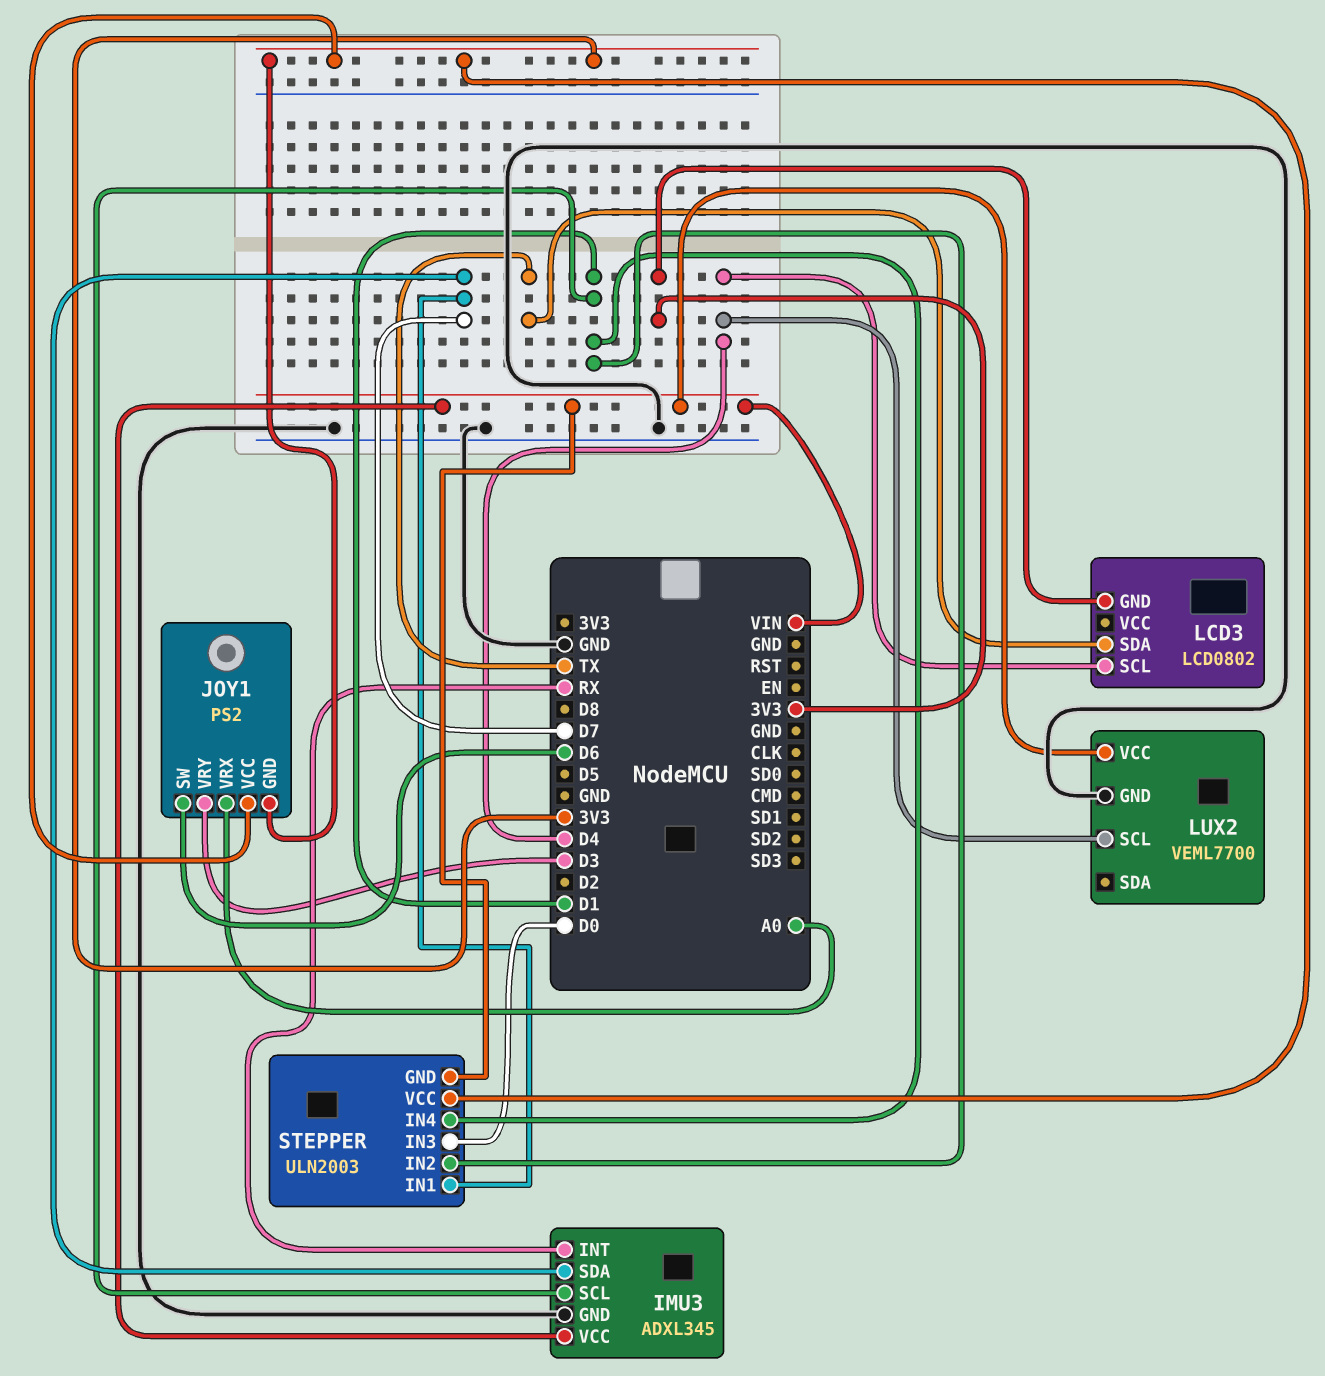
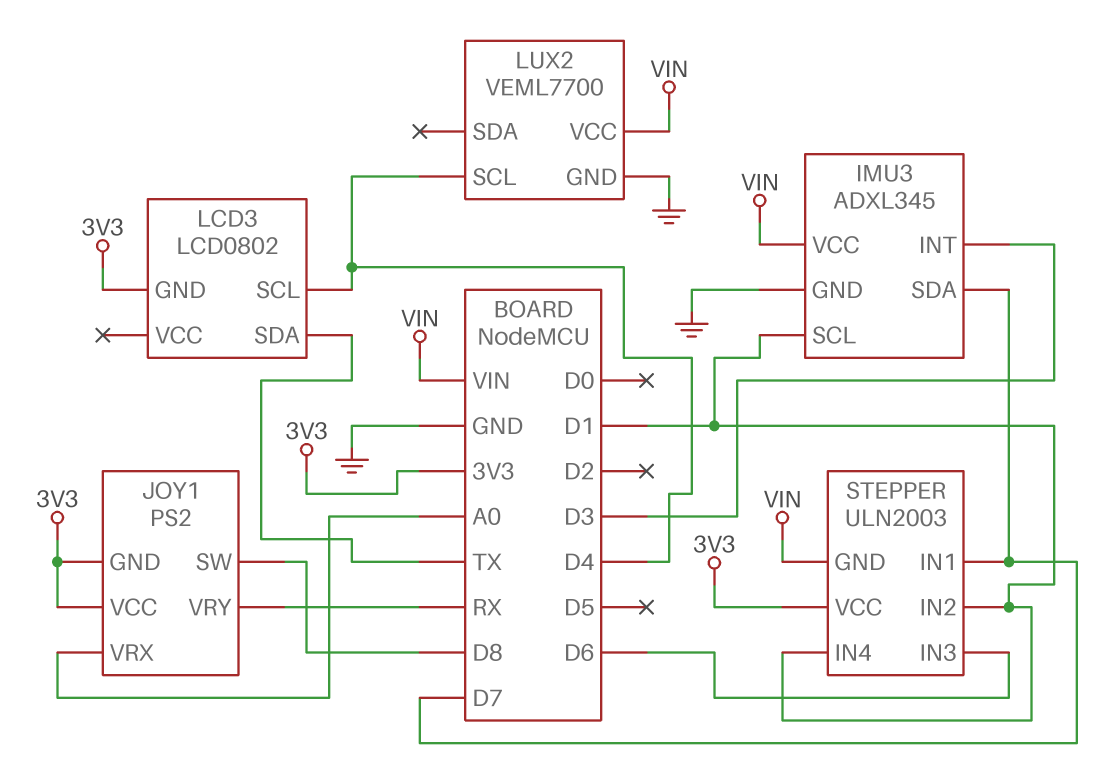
IMU3 pin INT: RX -> D3
JOY1 pin SW: D6 -> D8
JOY1 pin VRY: D3 -> RX
STEPPER pin IN3: D0 -> D6

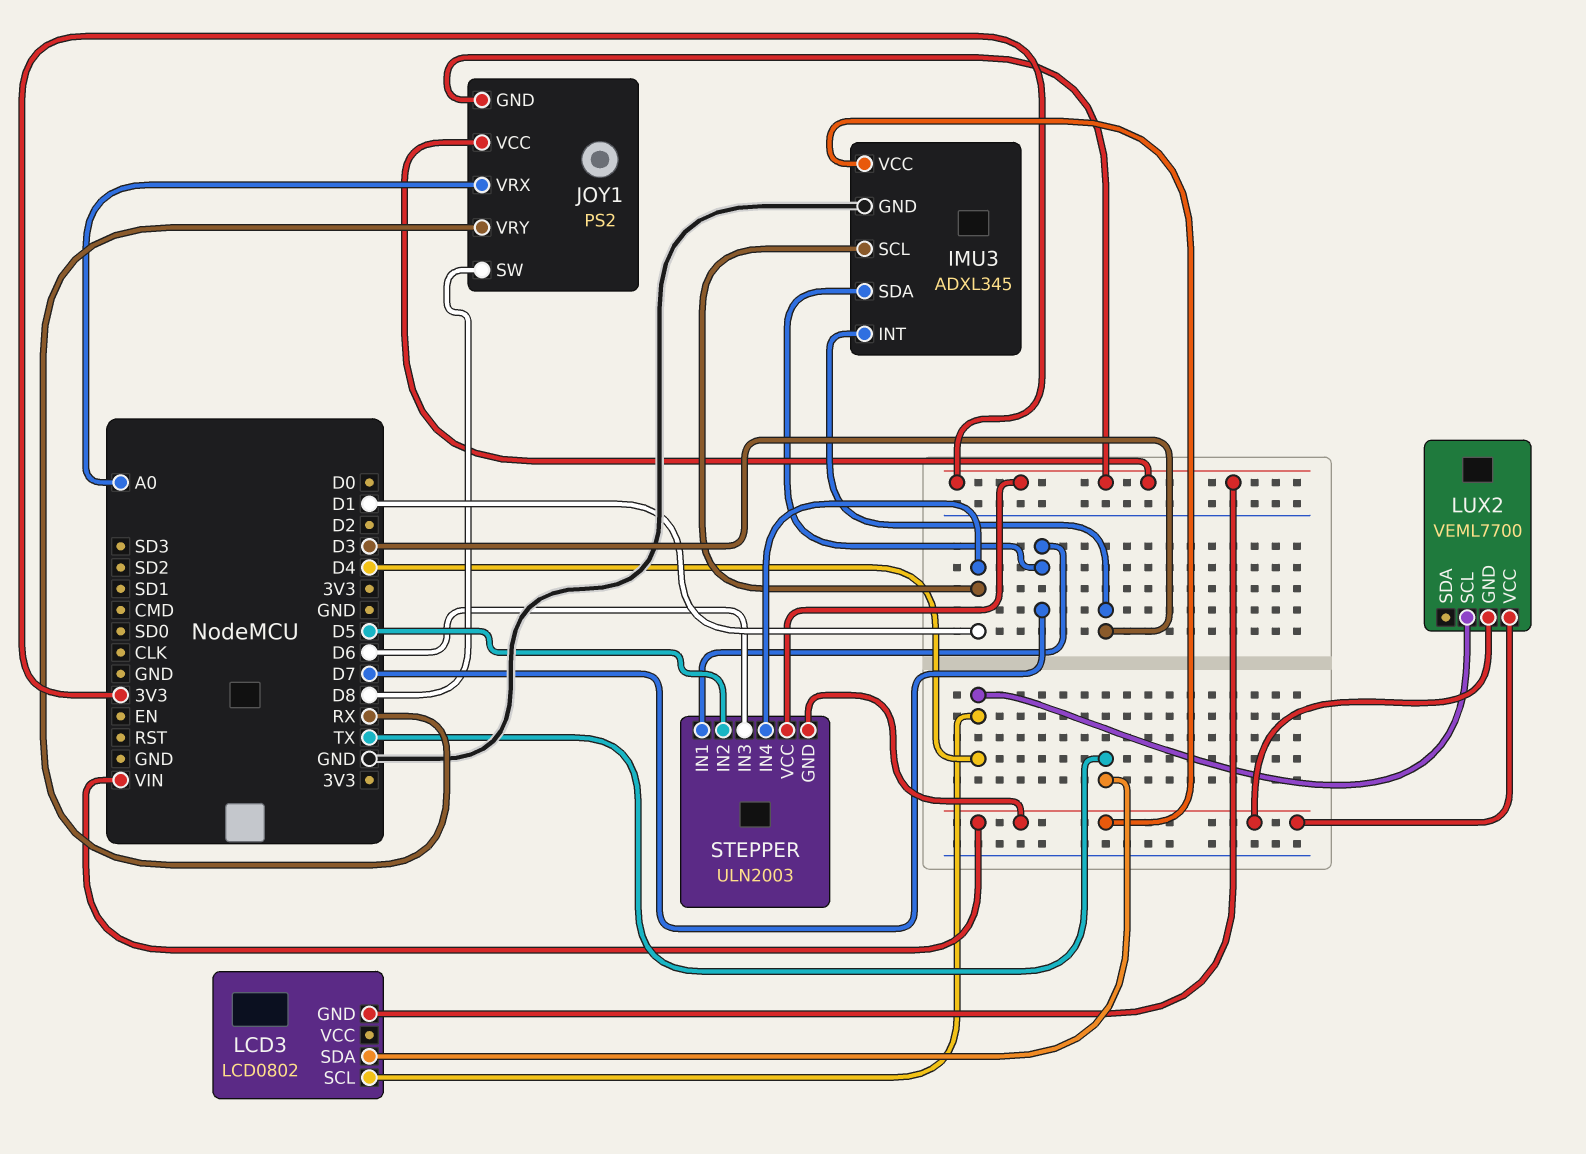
LUX2 pin GND: GND -> VIN
STEPPER pin IN2: D1 -> D5

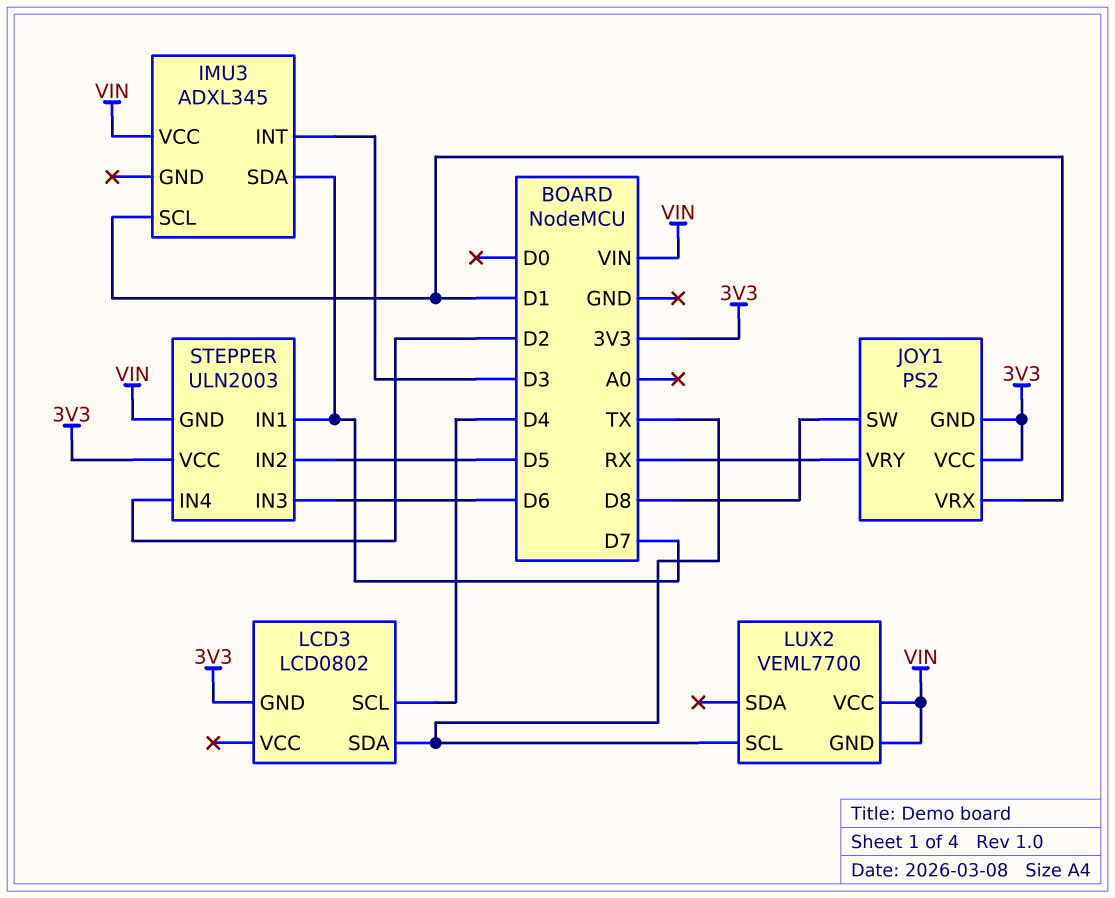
IMU3 pin GND: GND -> none
JOY1 pin VRX: A0 -> D1
LUX2 pin SCL: D4 -> TX
STEPPER pin IN4: D1 -> D2

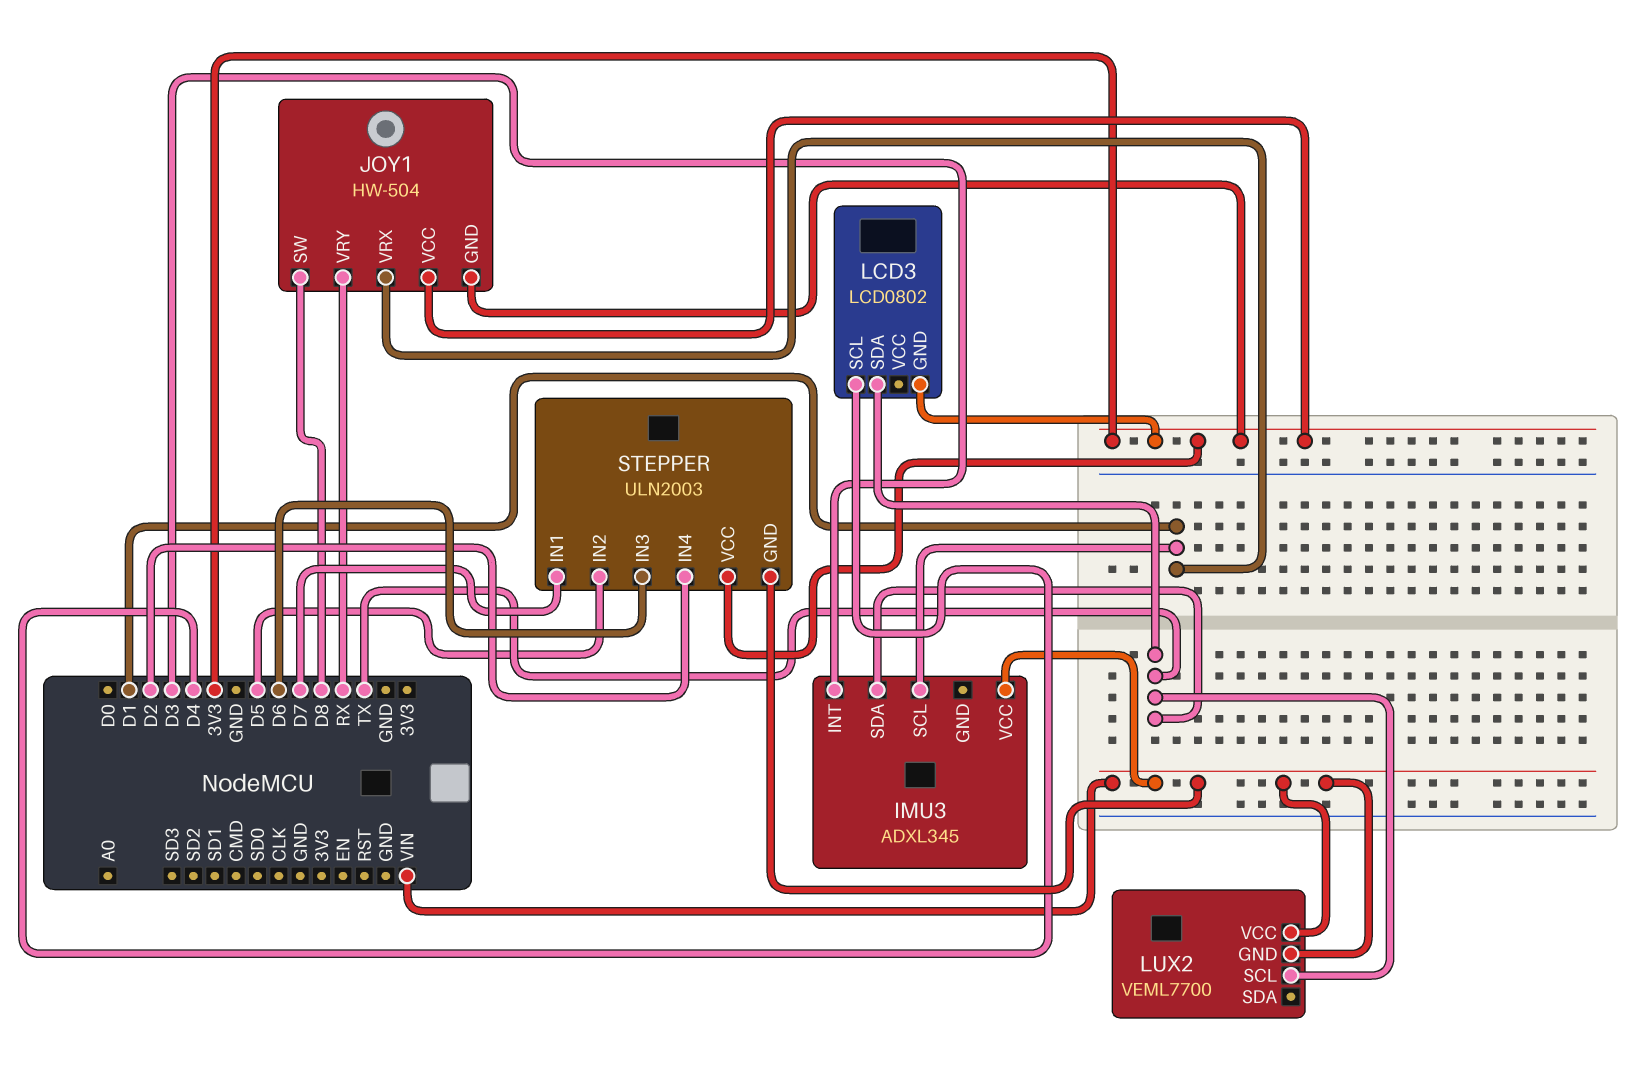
IMU3 pin SDA: D7 -> TX
JOY1: PS2 -> HW-504

